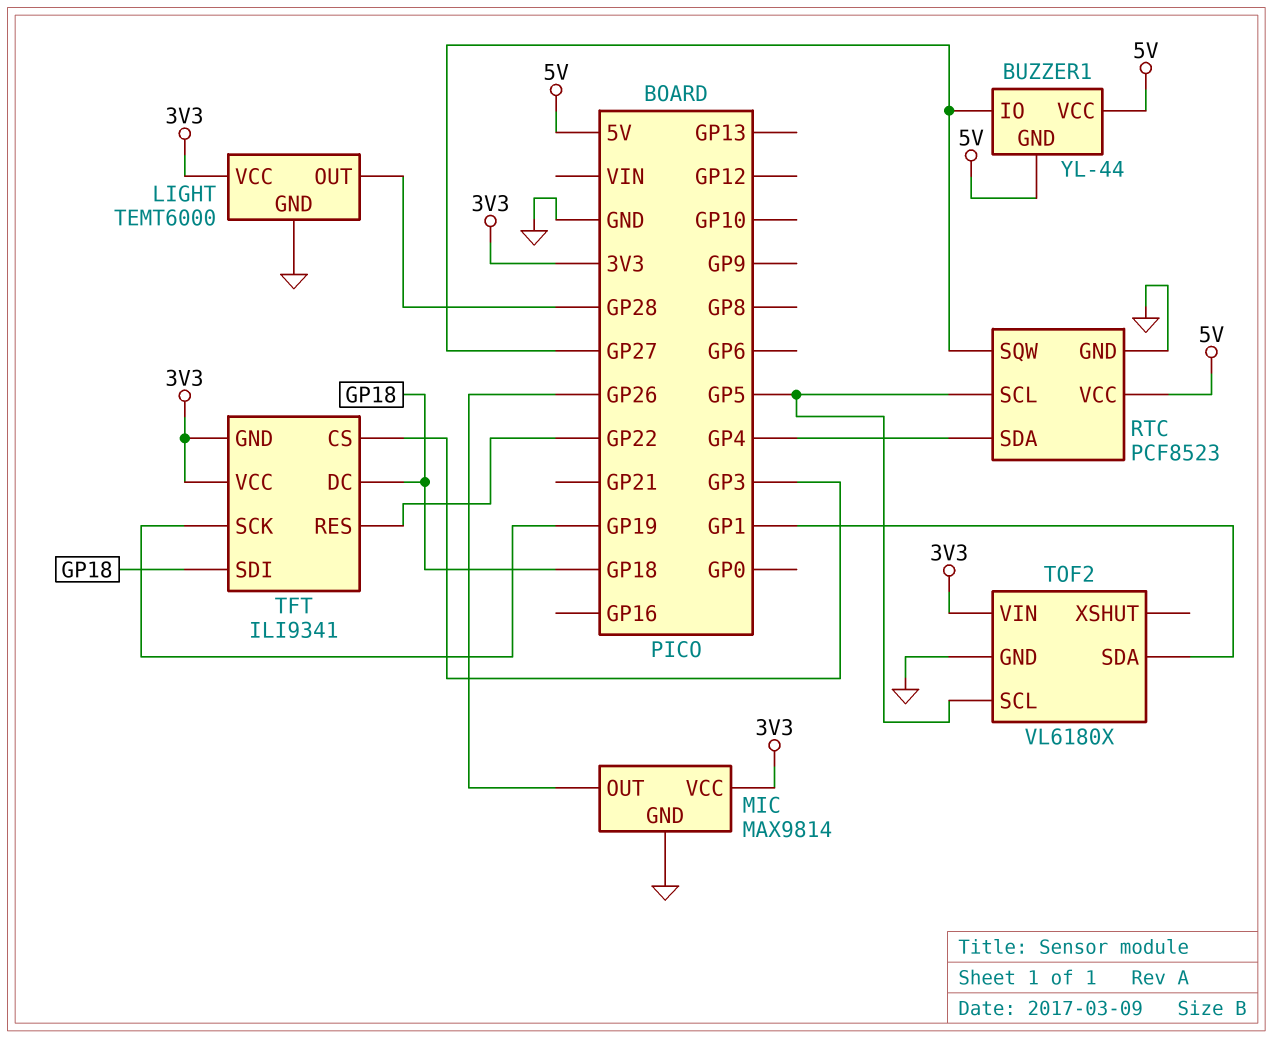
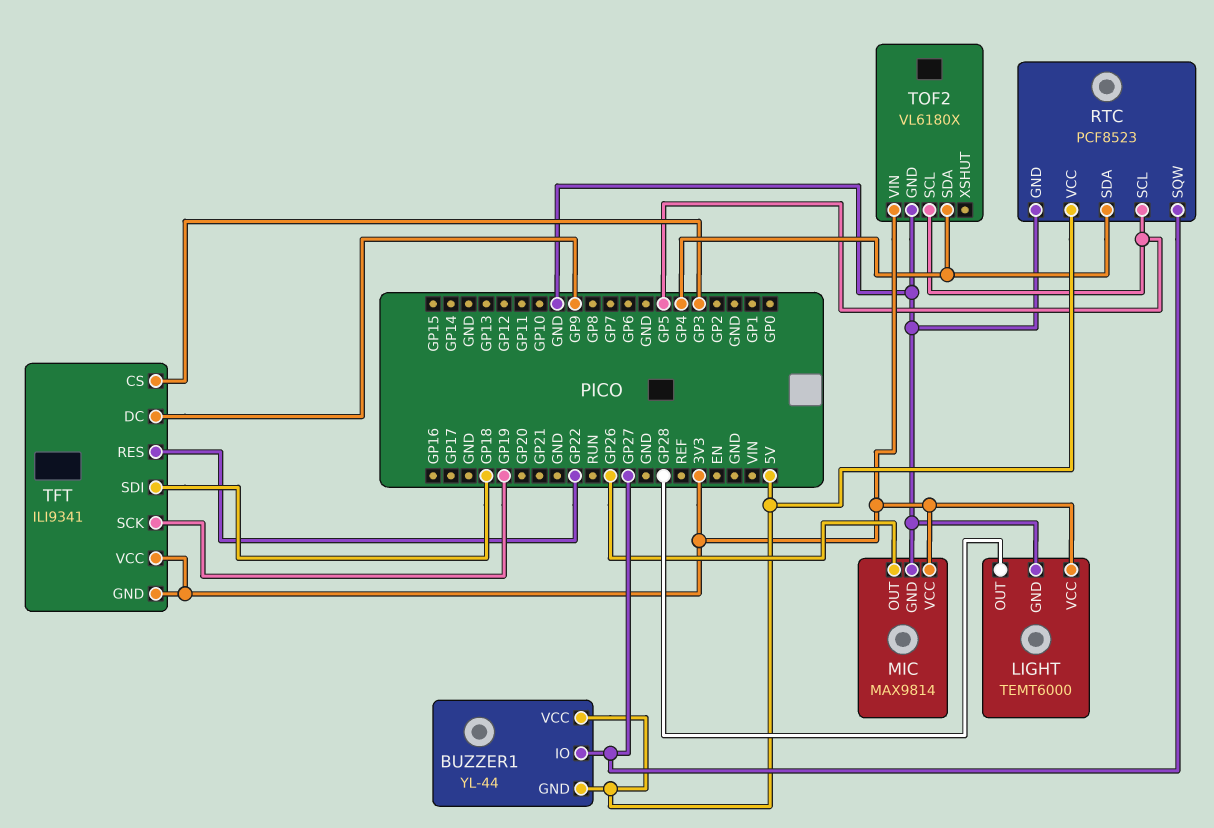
TFT pin DC: GP18 -> GP9
TOF2 pin SDA: GP1 -> GP4

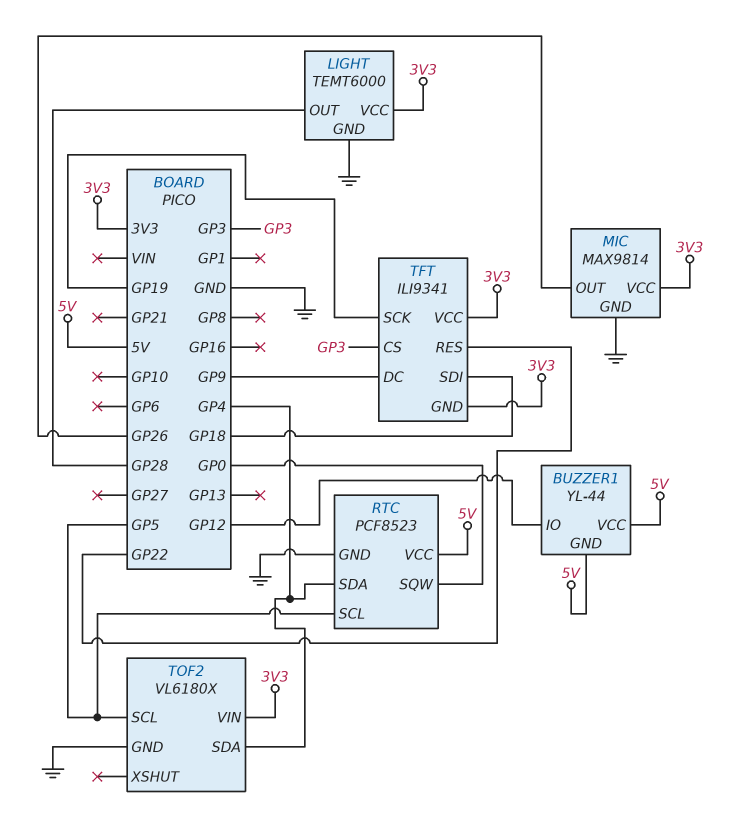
BUZZER1 pin IO: GP27 -> GP12
RTC pin SQW: GP27 -> GP0

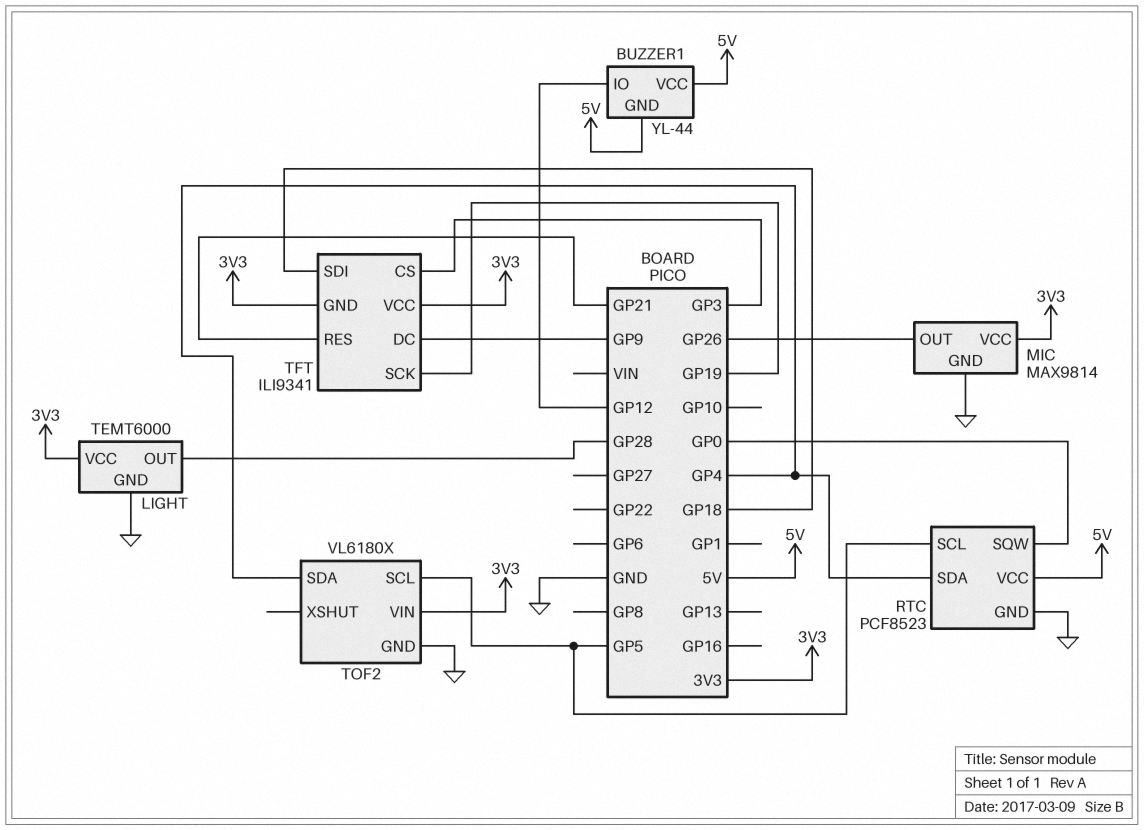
TFT pin RES: GP22 -> GP21

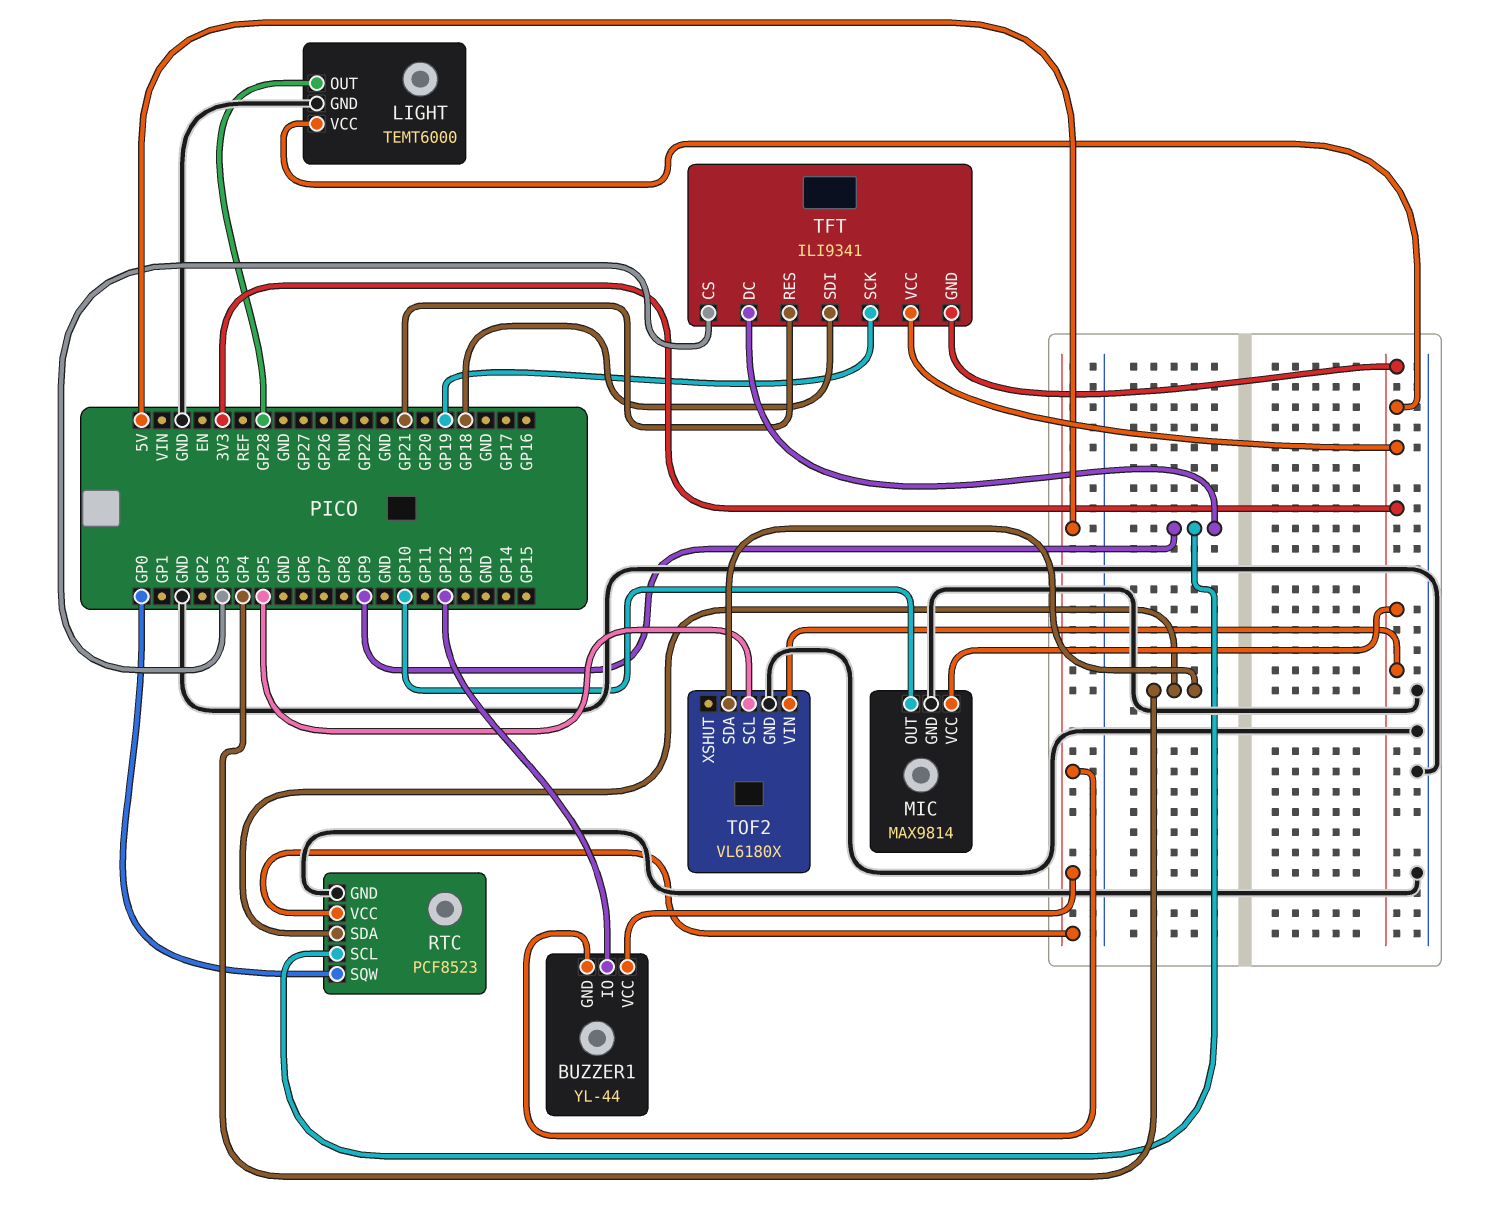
MIC pin OUT: GP26 -> GP10
RTC pin SCL: GP5 -> GP9

